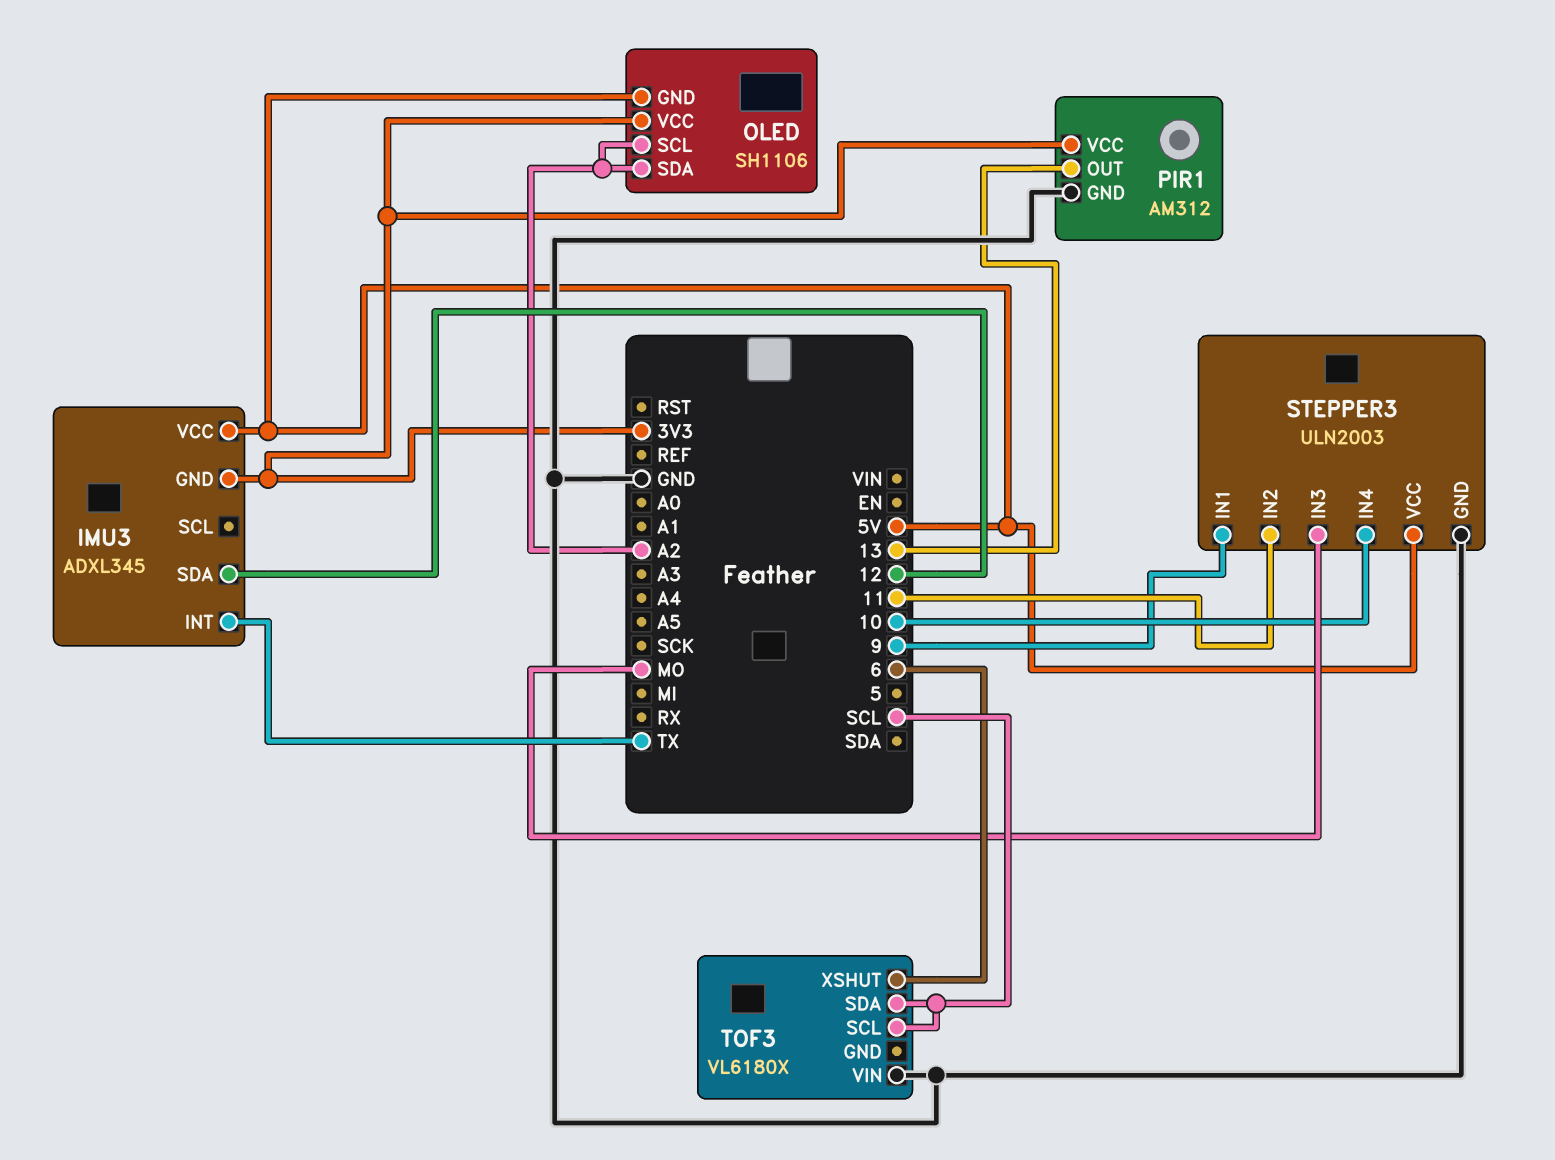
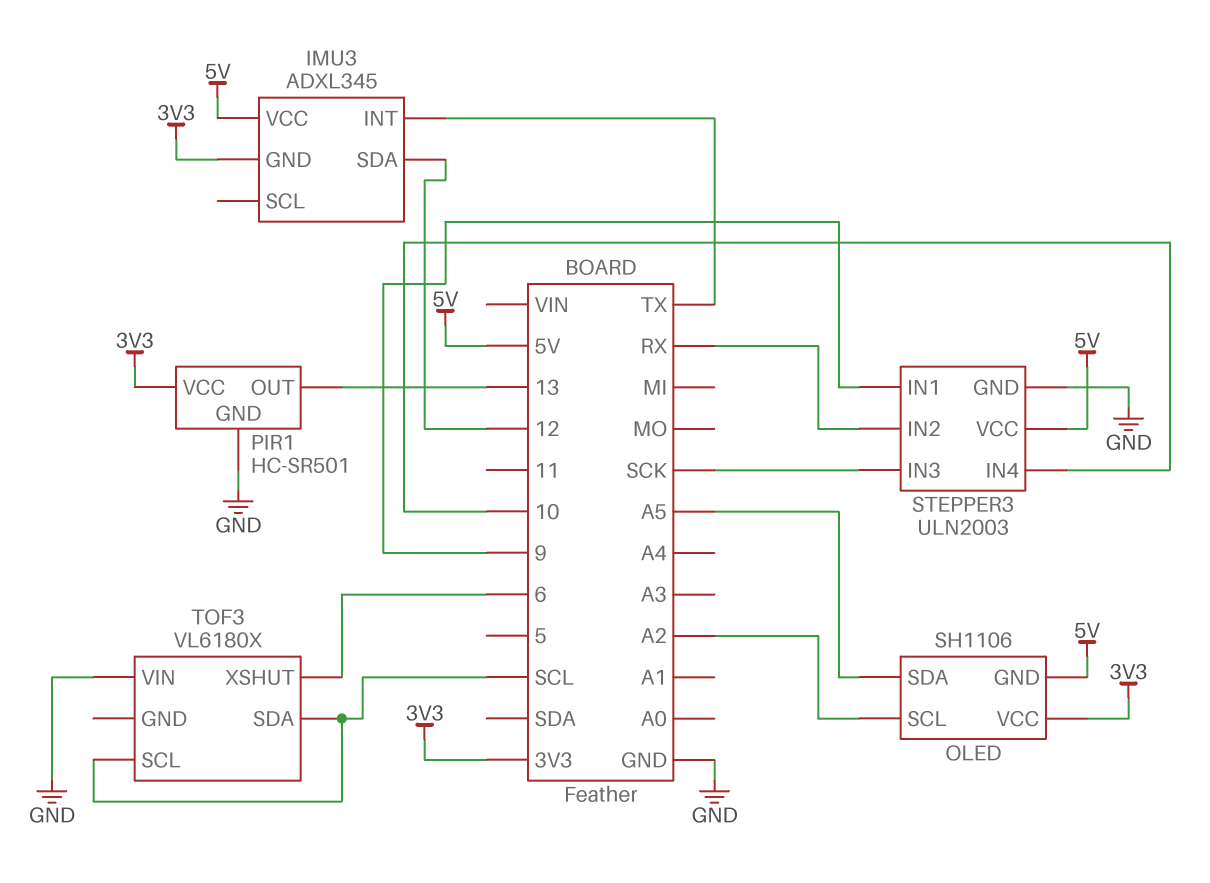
OLED pin SDA: A2 -> A5
PIR1: AM312 -> HC-SR501
STEPPER3 pin IN2: 11 -> RX
STEPPER3 pin IN3: MO -> SCK

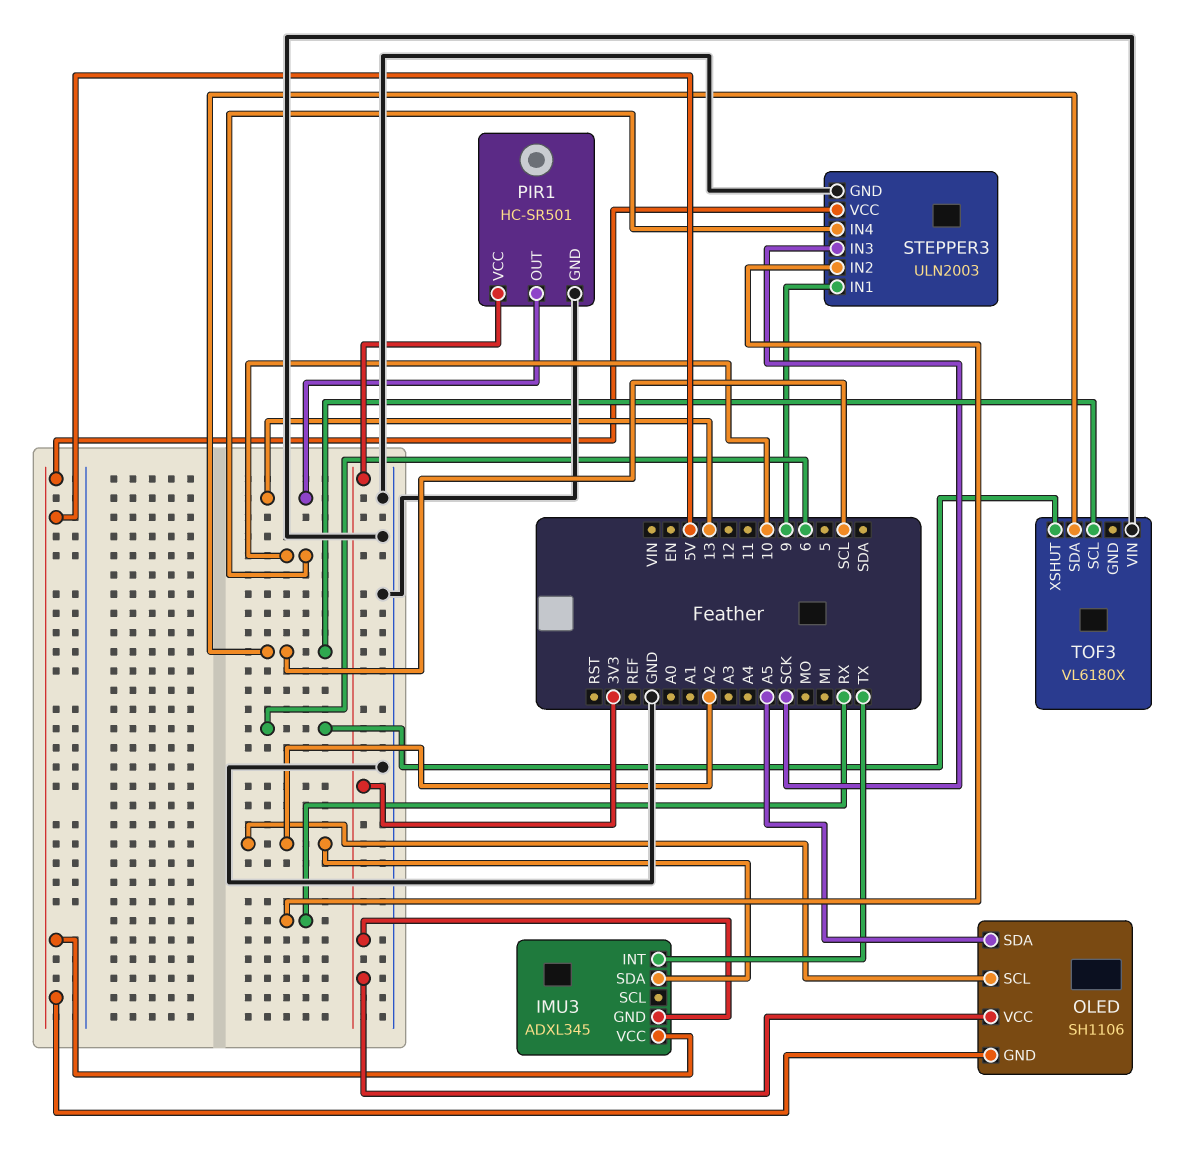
IMU3 pin SDA: 12 -> A2

